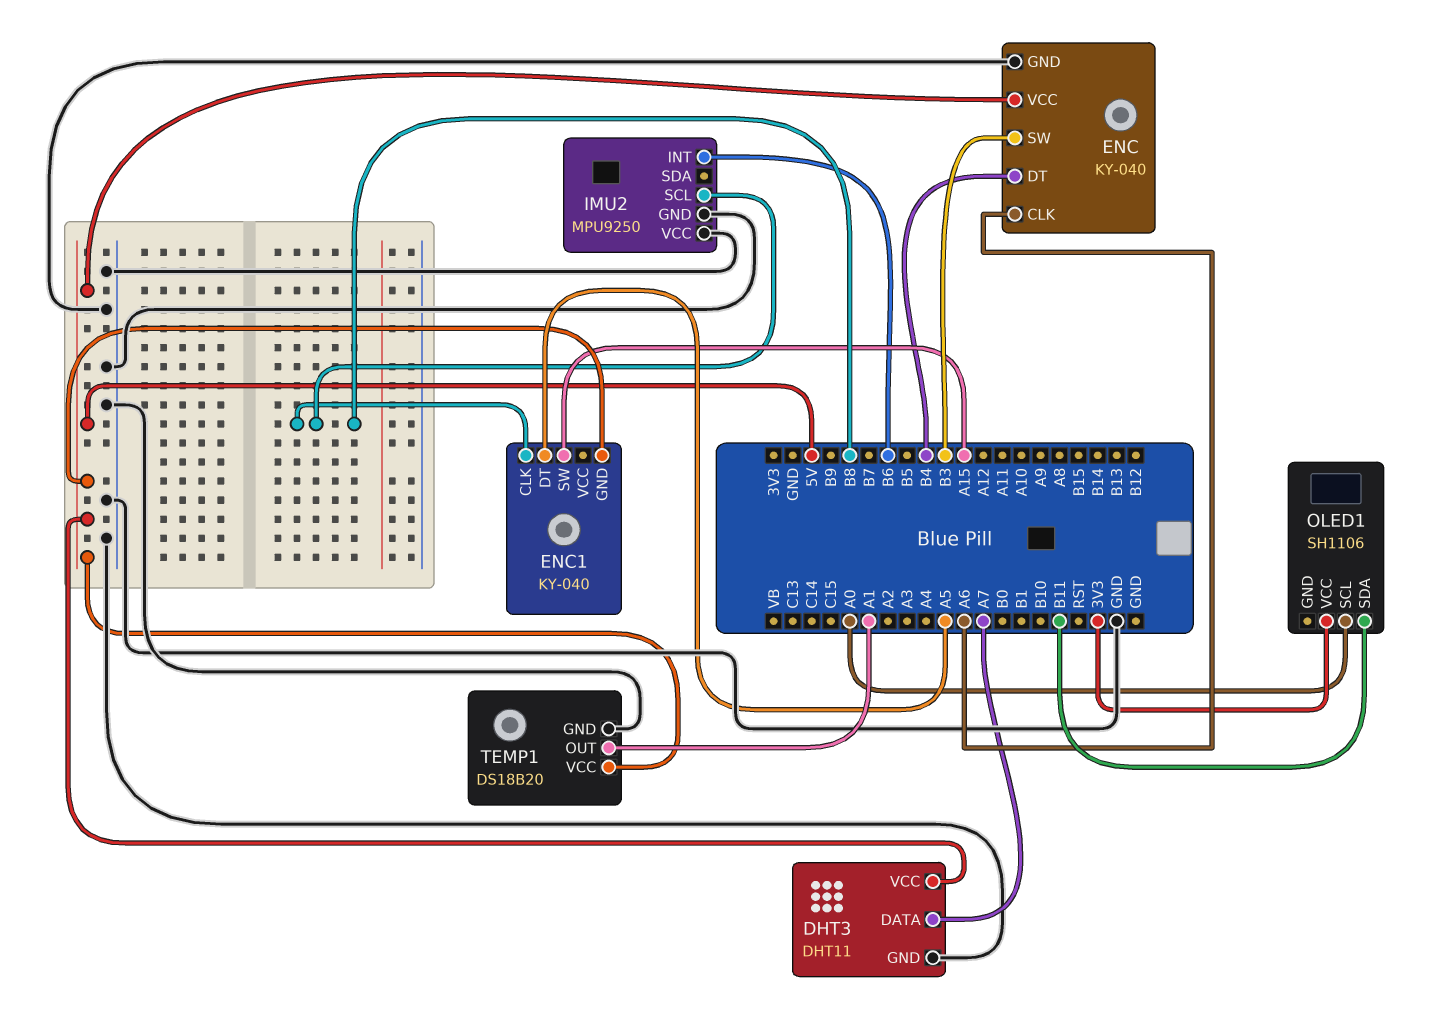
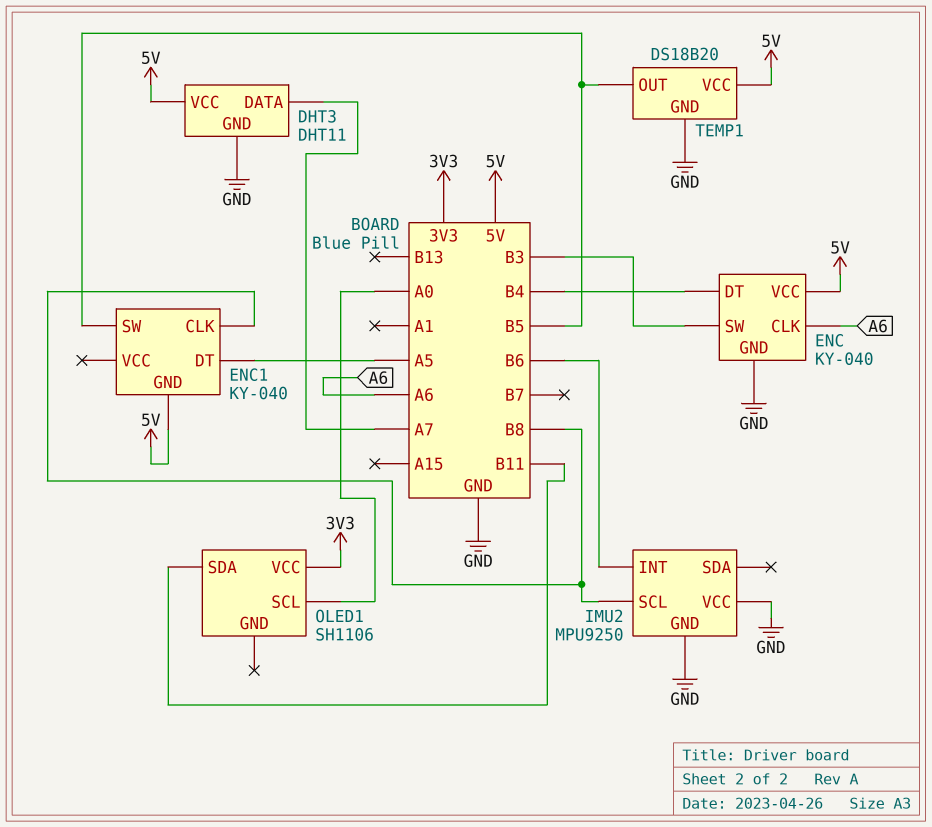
ENC1 pin SW: A15 -> B5
TEMP1 pin OUT: A1 -> B5

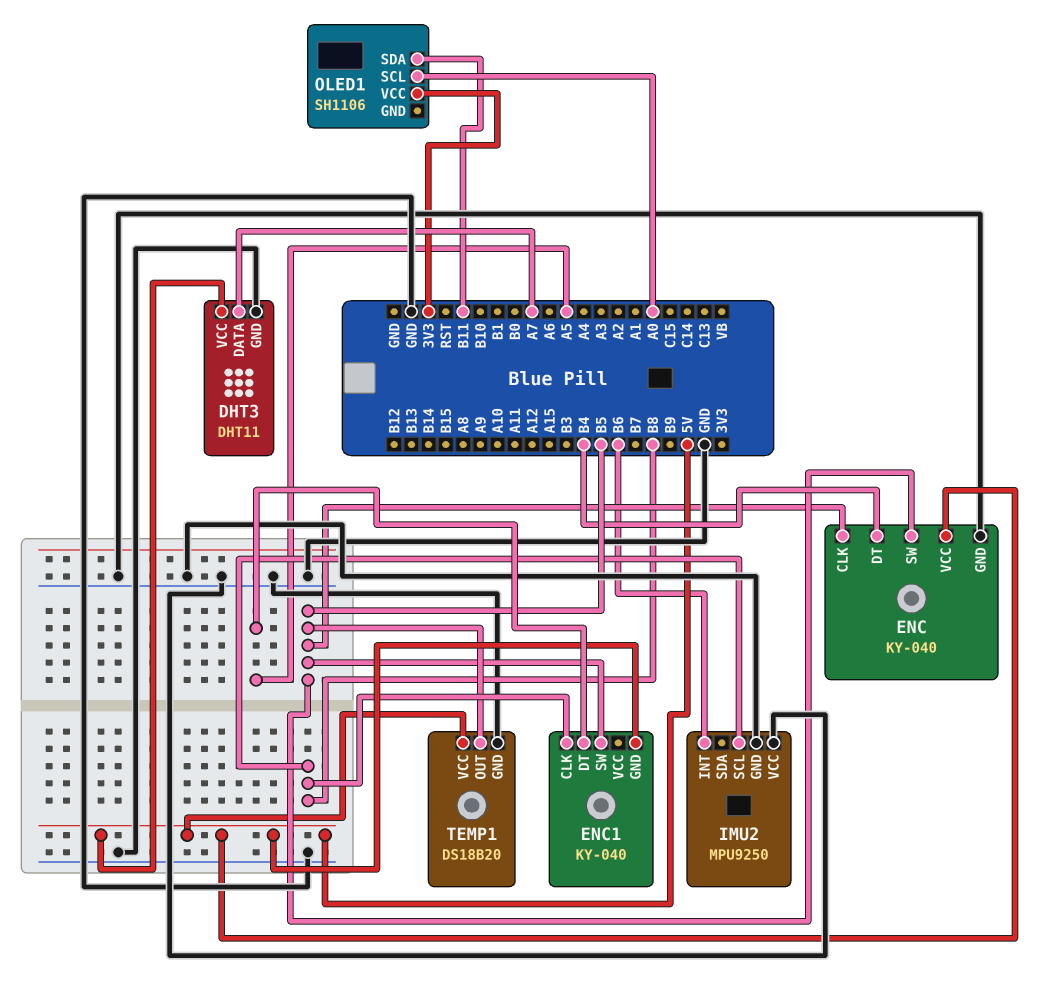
ENC pin CLK: A6 -> B5
ENC pin SW: B3 -> B5

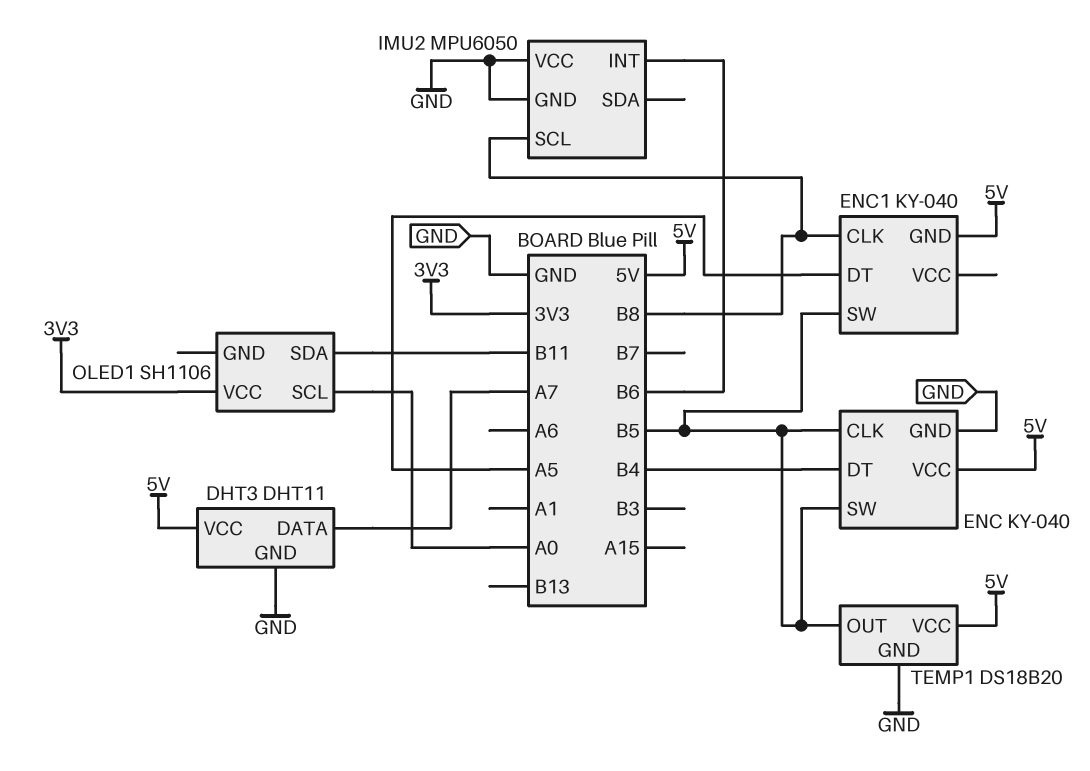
IMU2: MPU9250 -> MPU6050

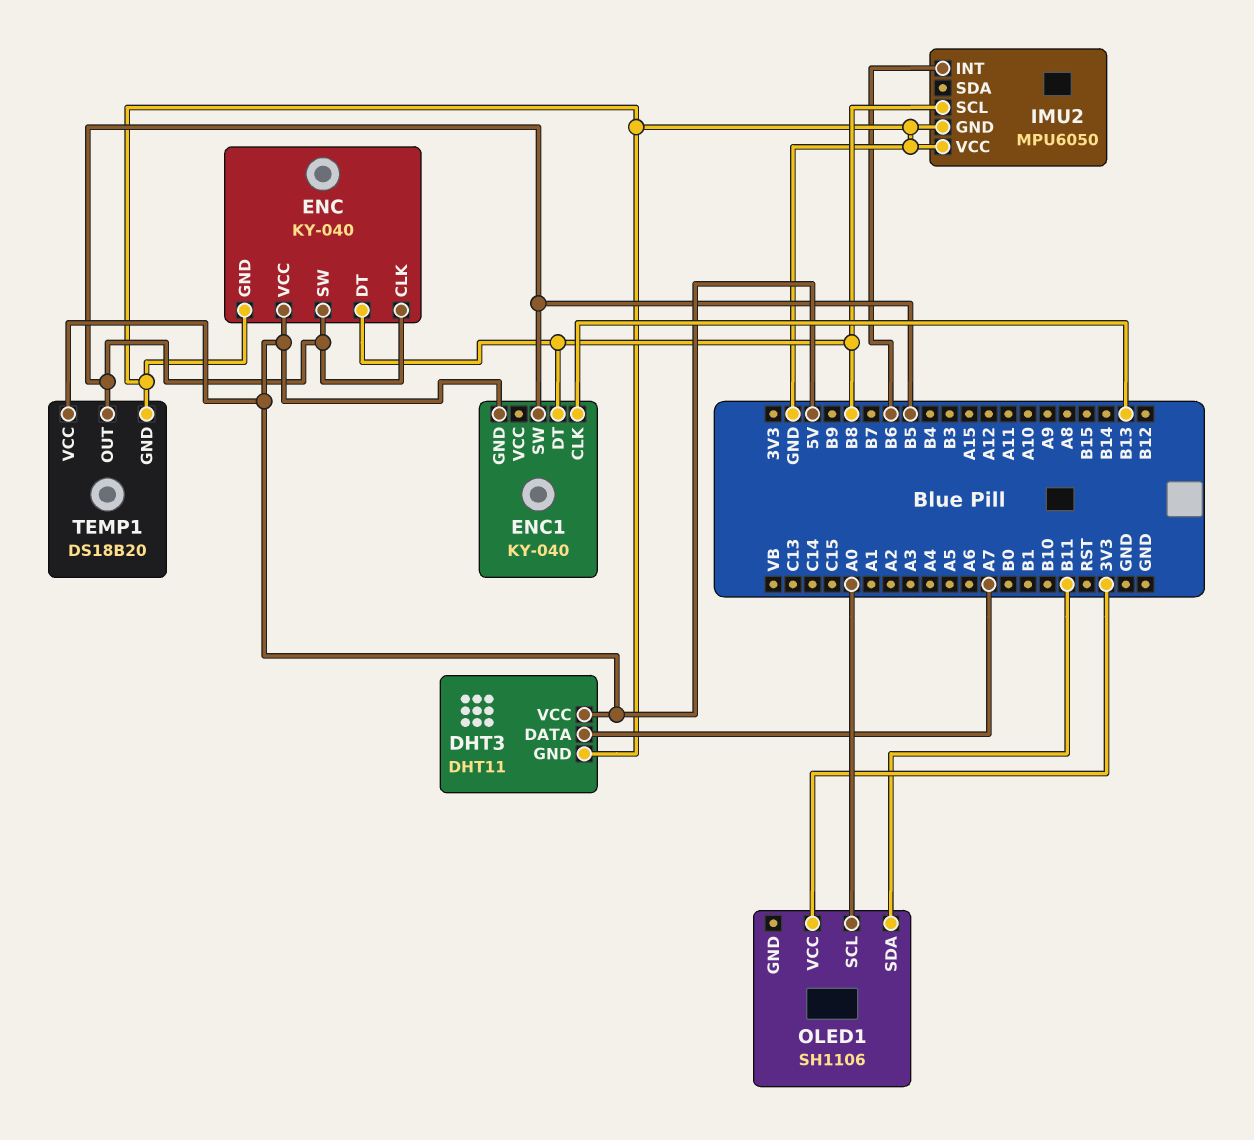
ENC pin DT: B4 -> B8
ENC1 pin CLK: B8 -> B13
ENC1 pin DT: A5 -> B8

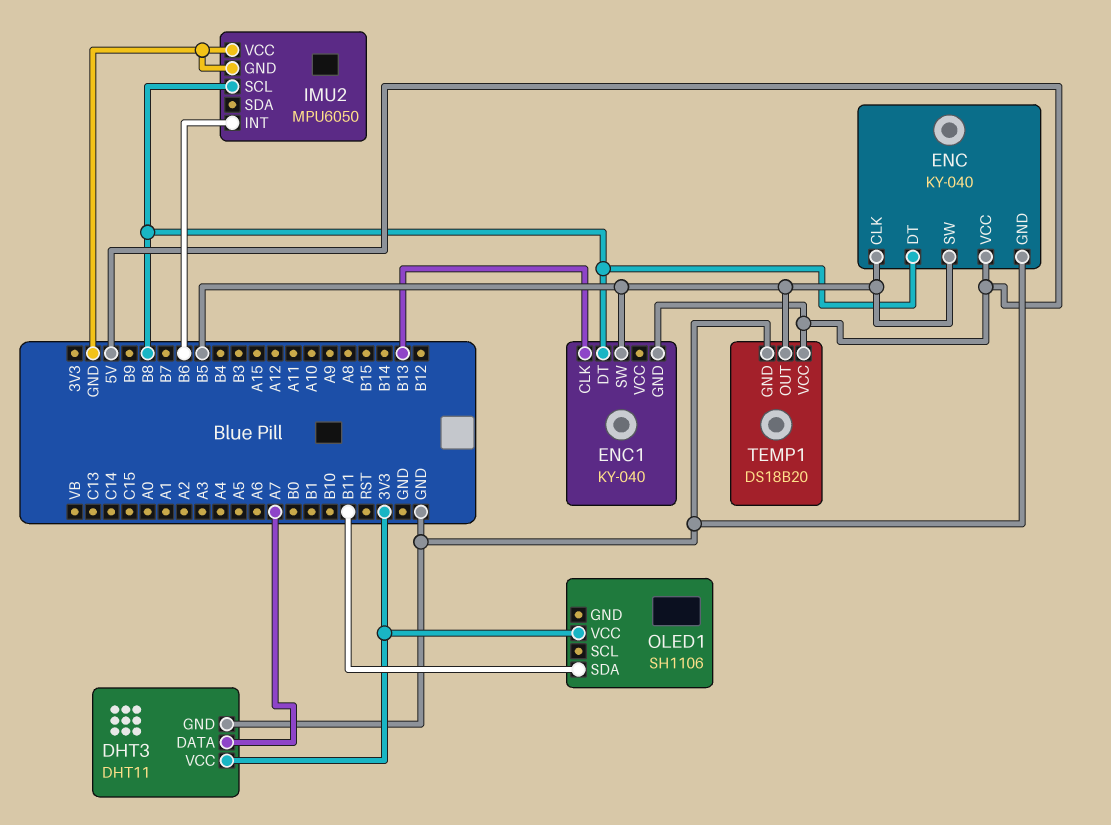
DHT3 pin VCC: 5V -> 3V3
OLED1 pin SCL: A0 -> none

